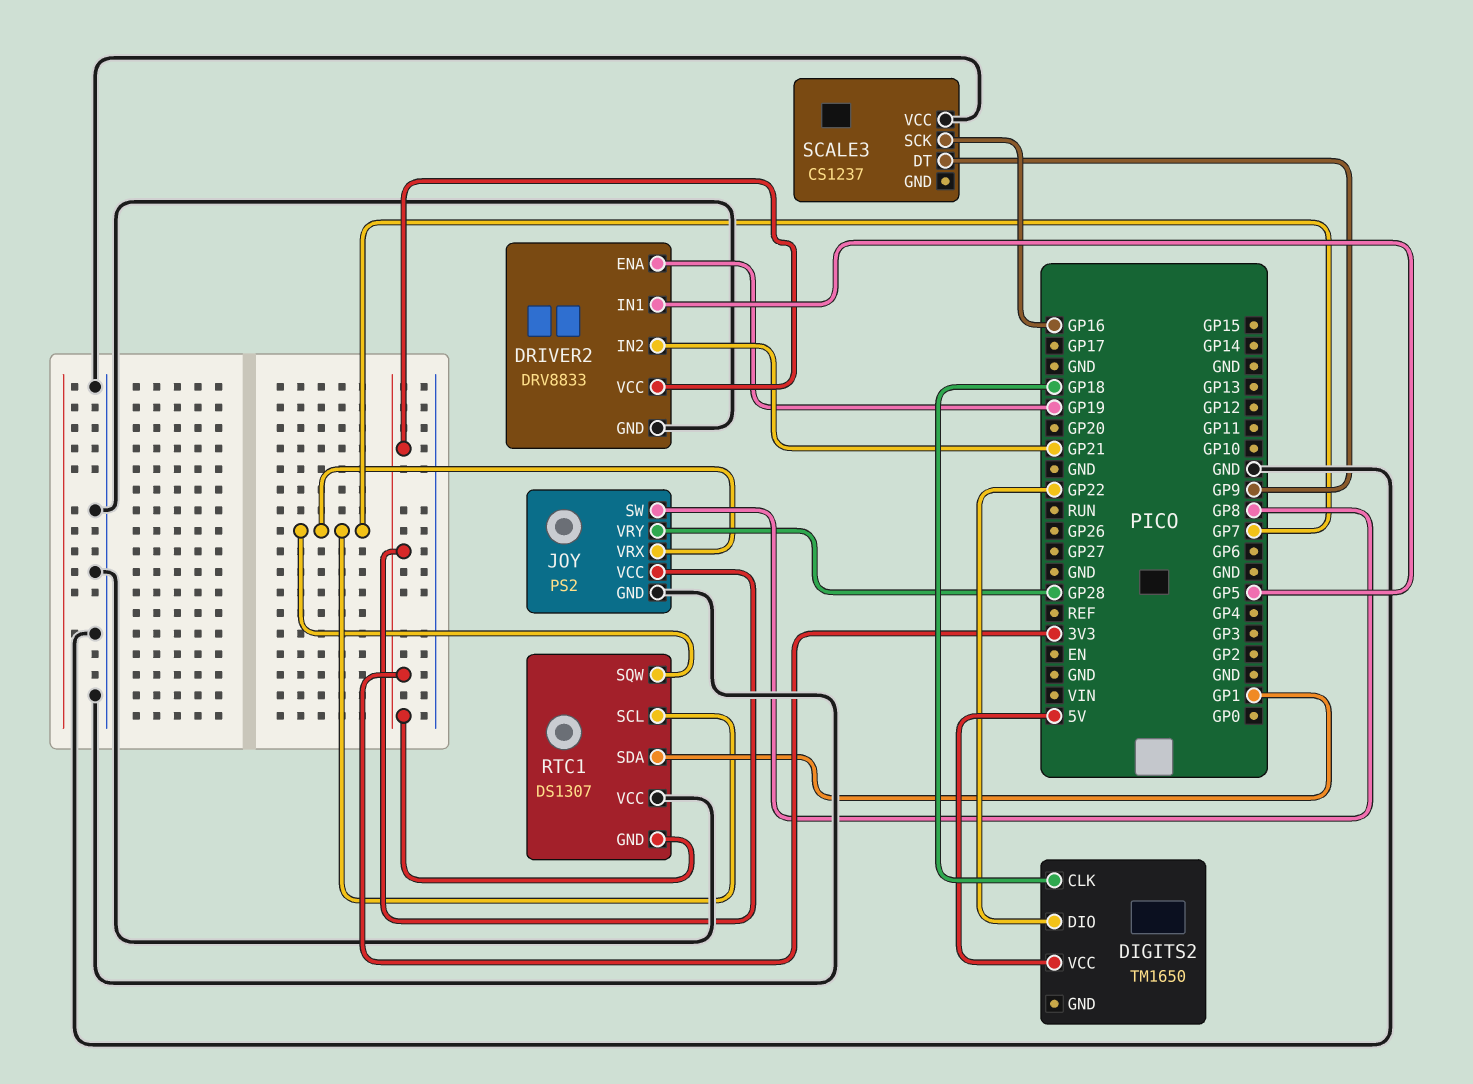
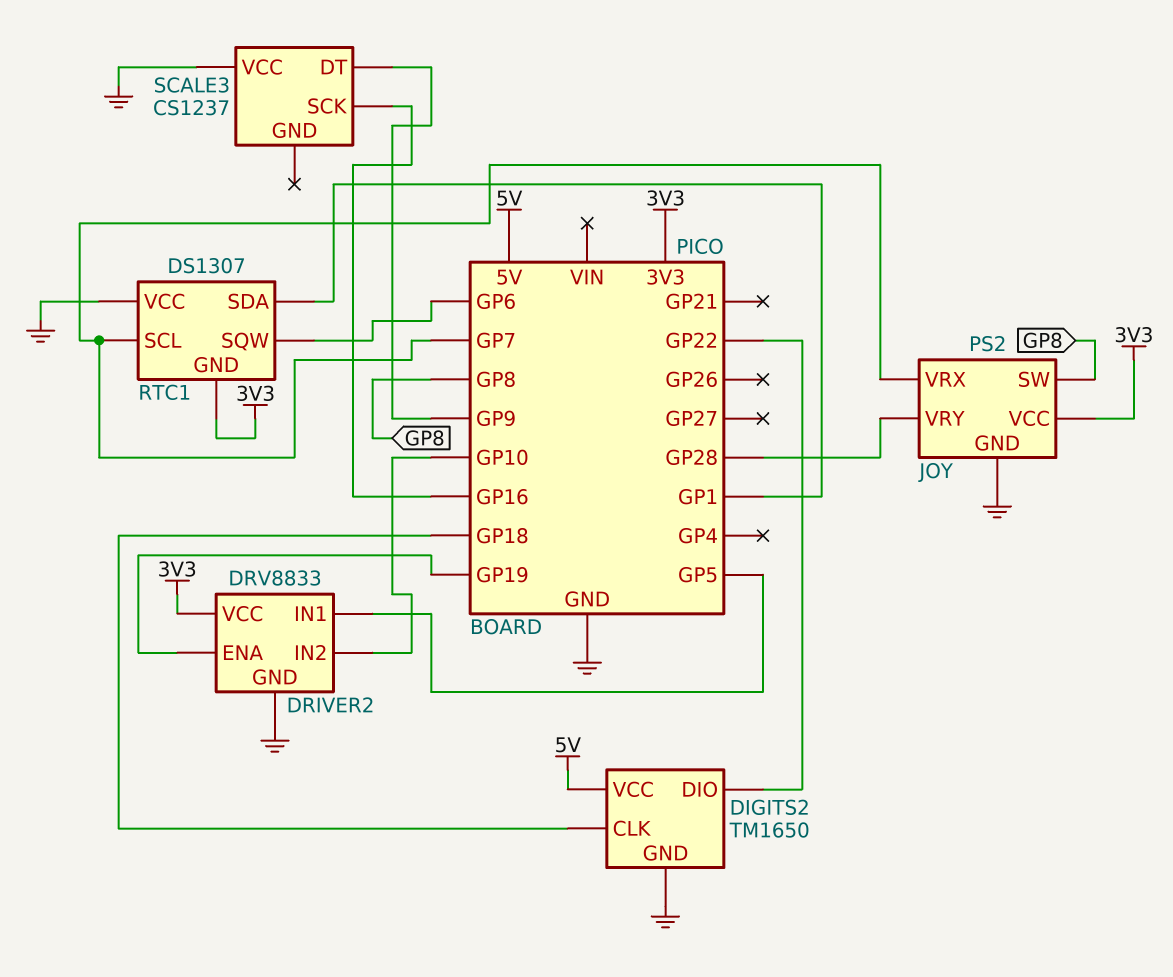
DIGITS2 pin GND: none -> GND
DRIVER2 pin IN2: GP21 -> GP10
RTC1 pin SQW: GP7 -> GP6

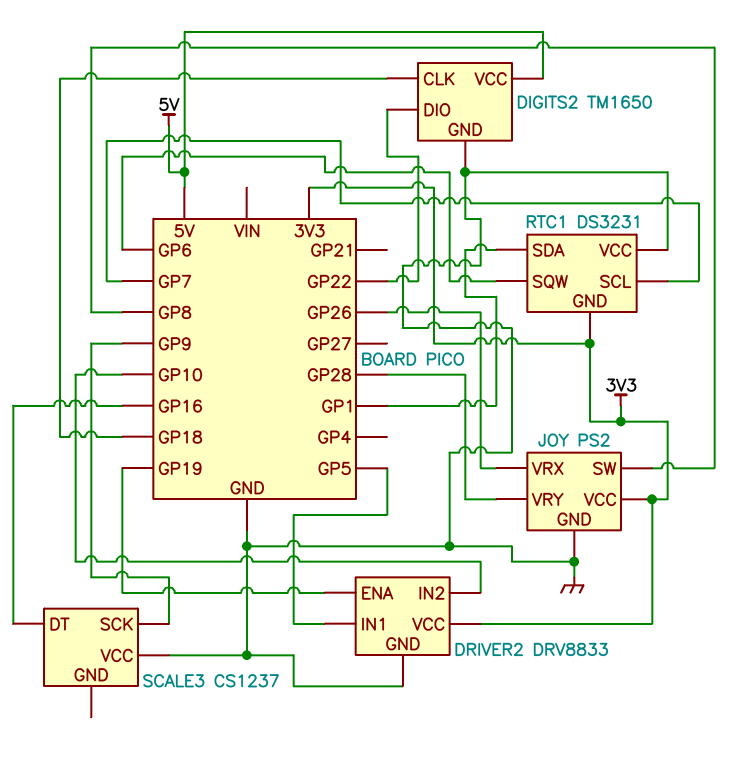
JOY pin VRX: GP7 -> GP26
RTC1: DS1307 -> DS3231
SCALE3 pin DT: GP9 -> GP16
SCALE3 pin SCK: GP16 -> GP9

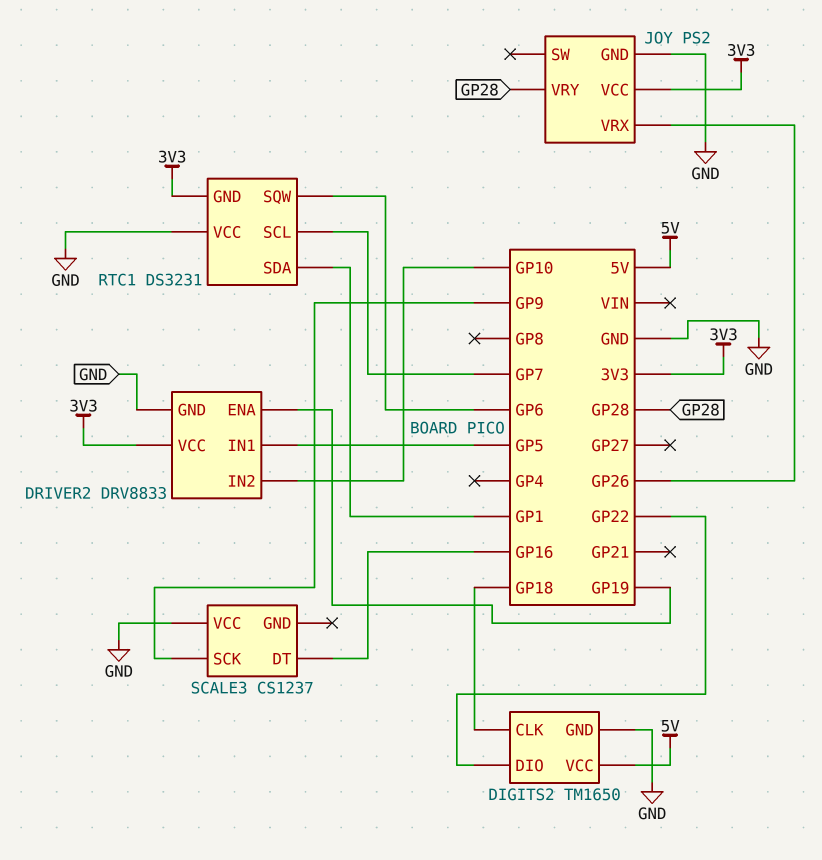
JOY pin SW: GP8 -> none

